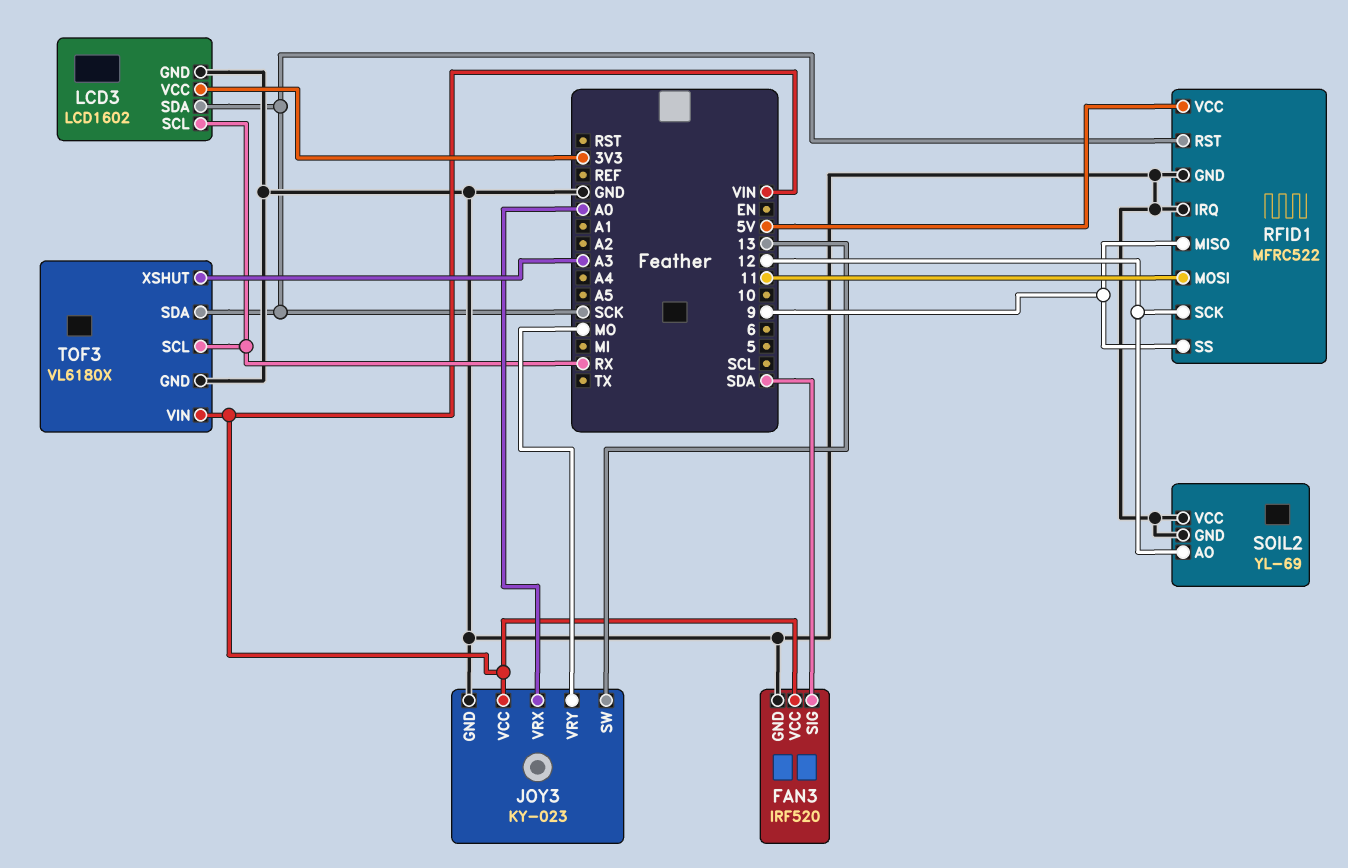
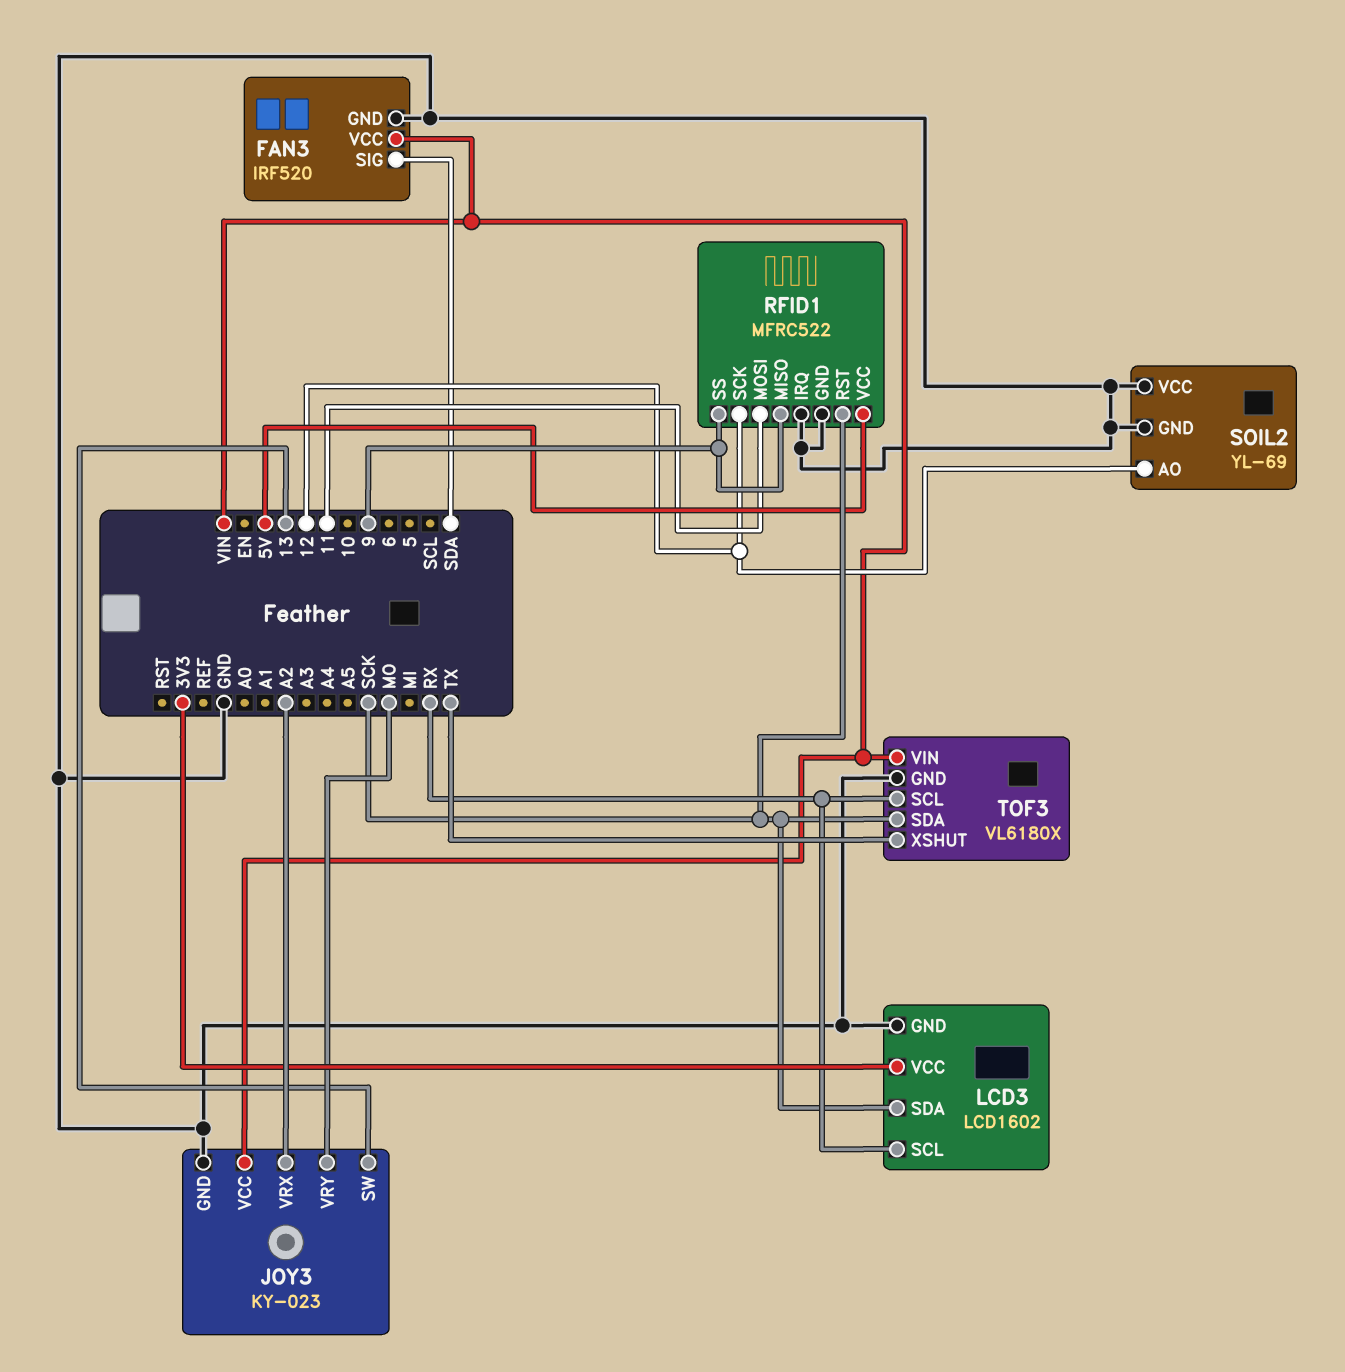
JOY3 pin VRX: A0 -> A2
TOF3 pin XSHUT: A3 -> TX

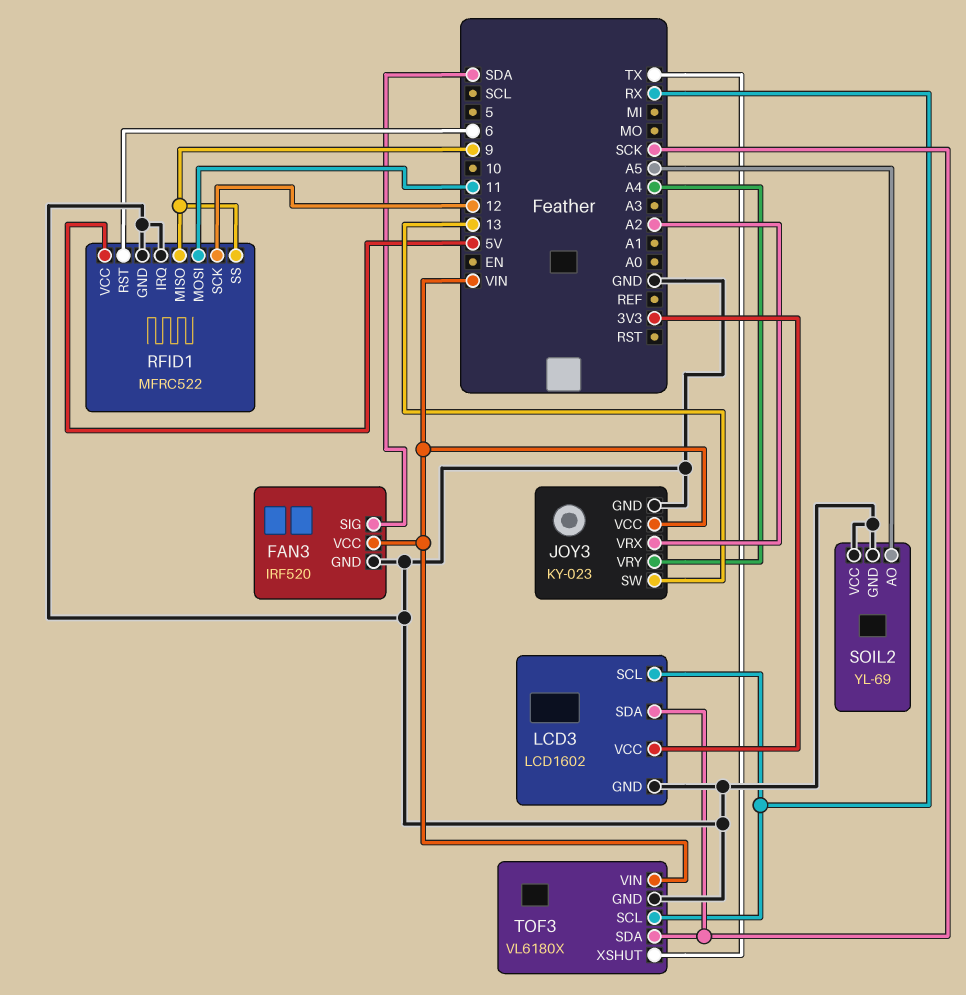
JOY3 pin VRY: MO -> A4
RFID1 pin RST: SCK -> 6
SOIL2 pin AO: 12 -> A5

